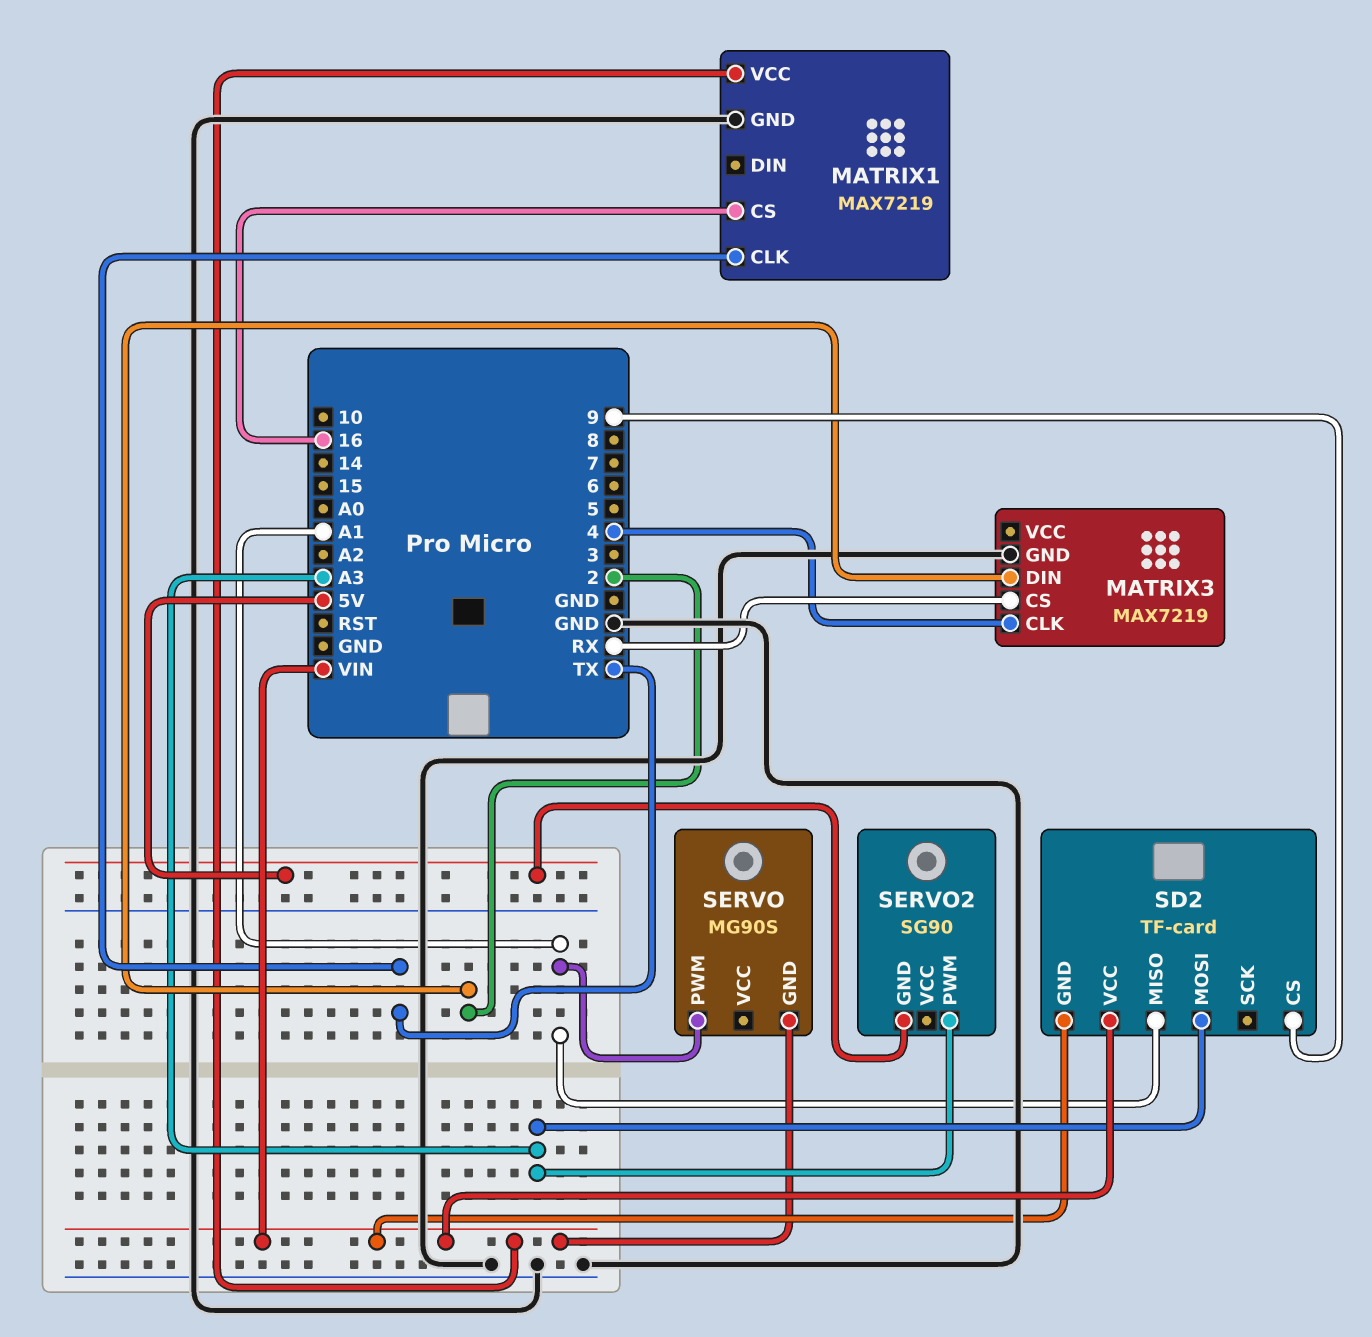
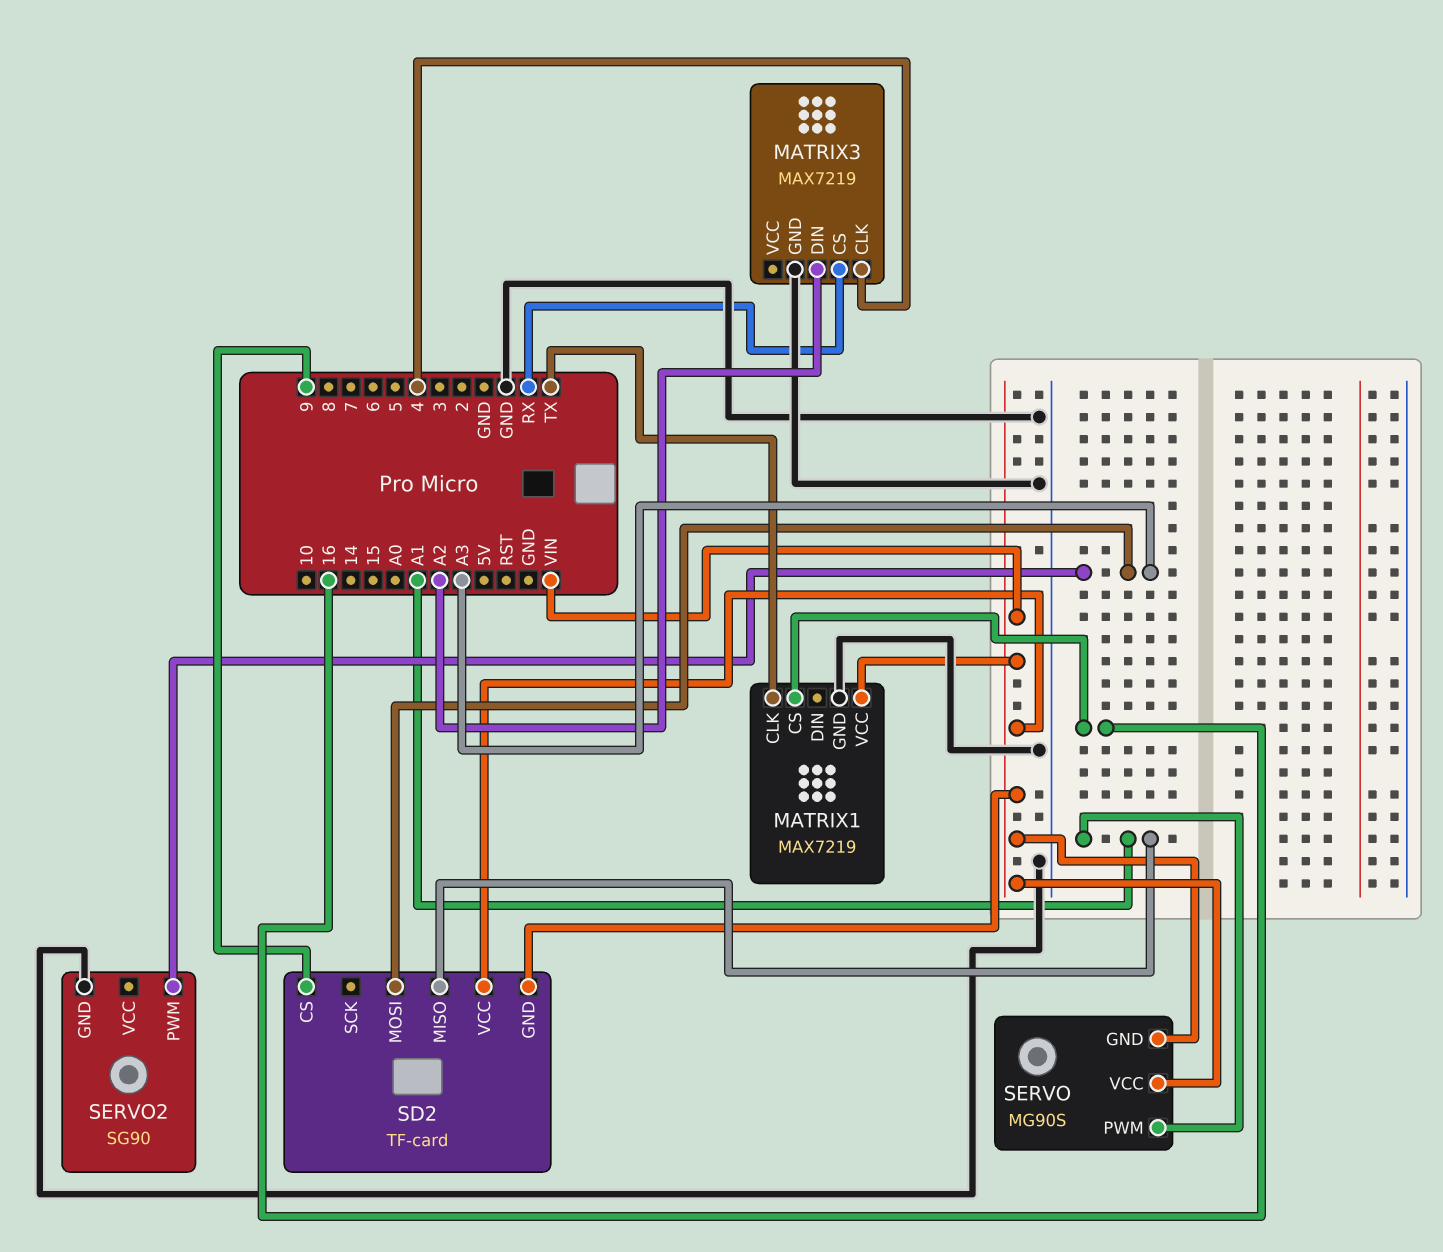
MATRIX3 pin DIN: 2 -> A2
SERVO pin VCC: none -> VIN
SERVO2 pin GND: 5V -> GND

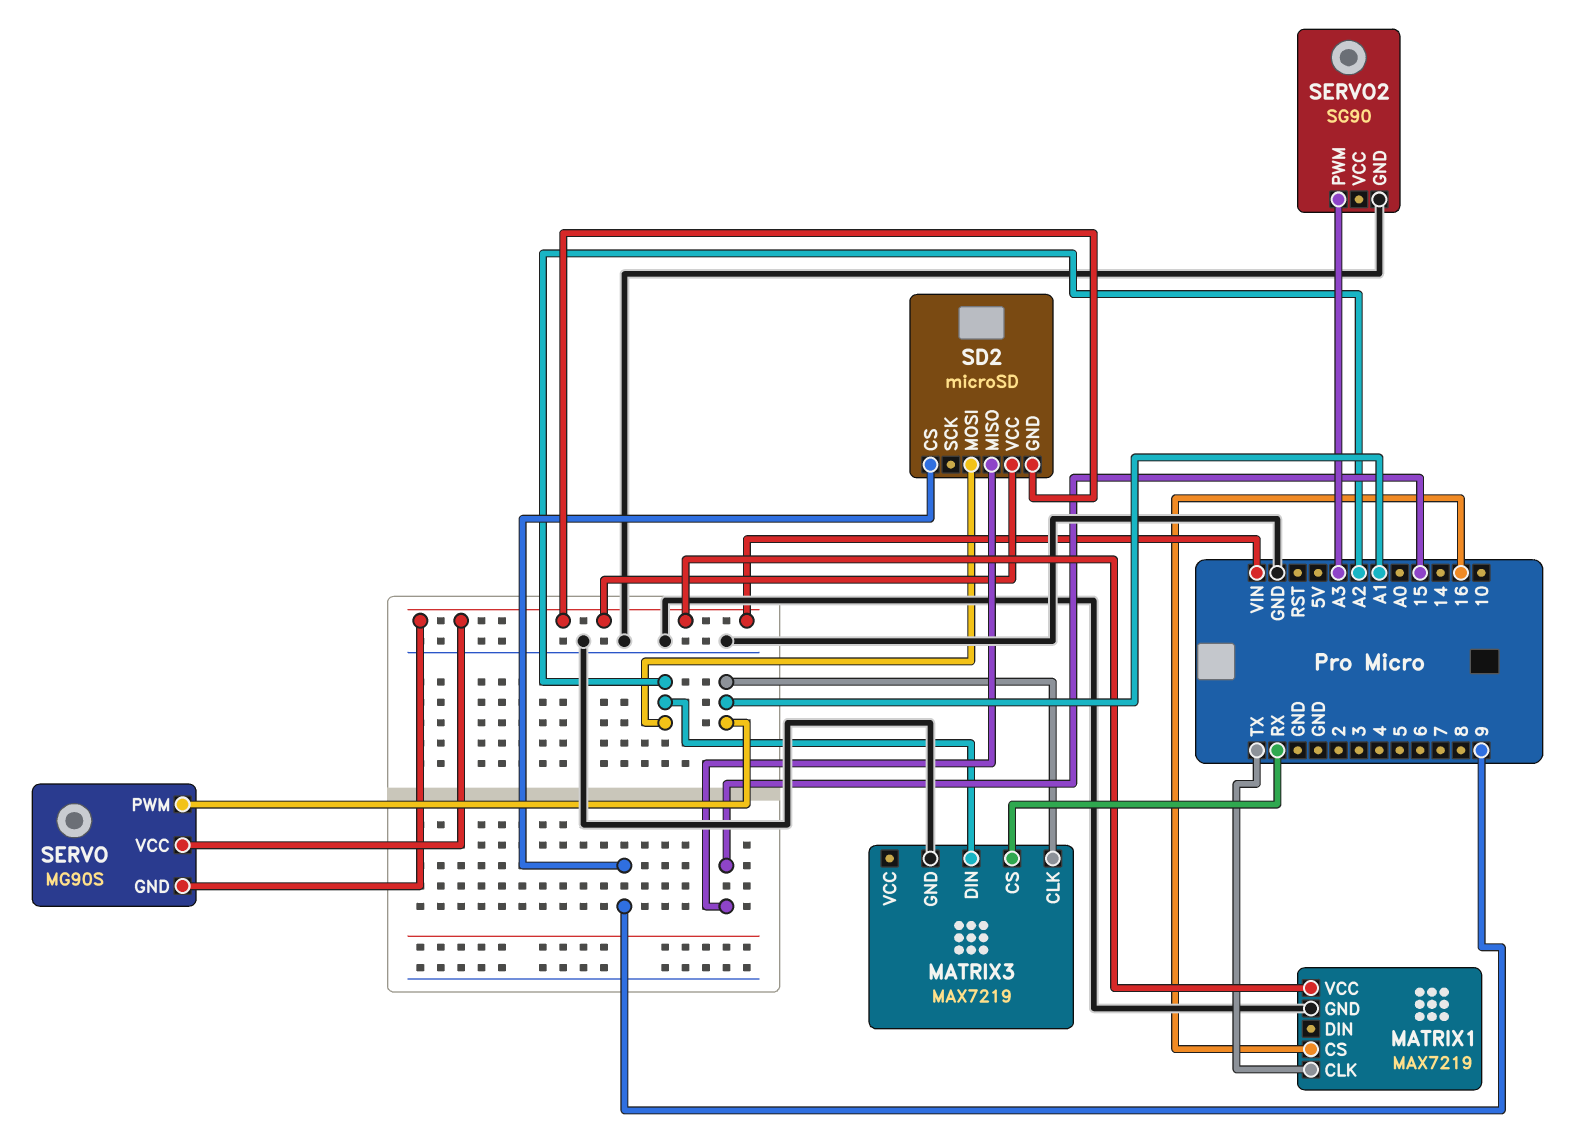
MATRIX3 pin CLK: 4 -> A1
SD2: TF-card -> microSD
SD2 pin MISO: A1 -> 15
SD2 pin MOSI: A3 -> A2

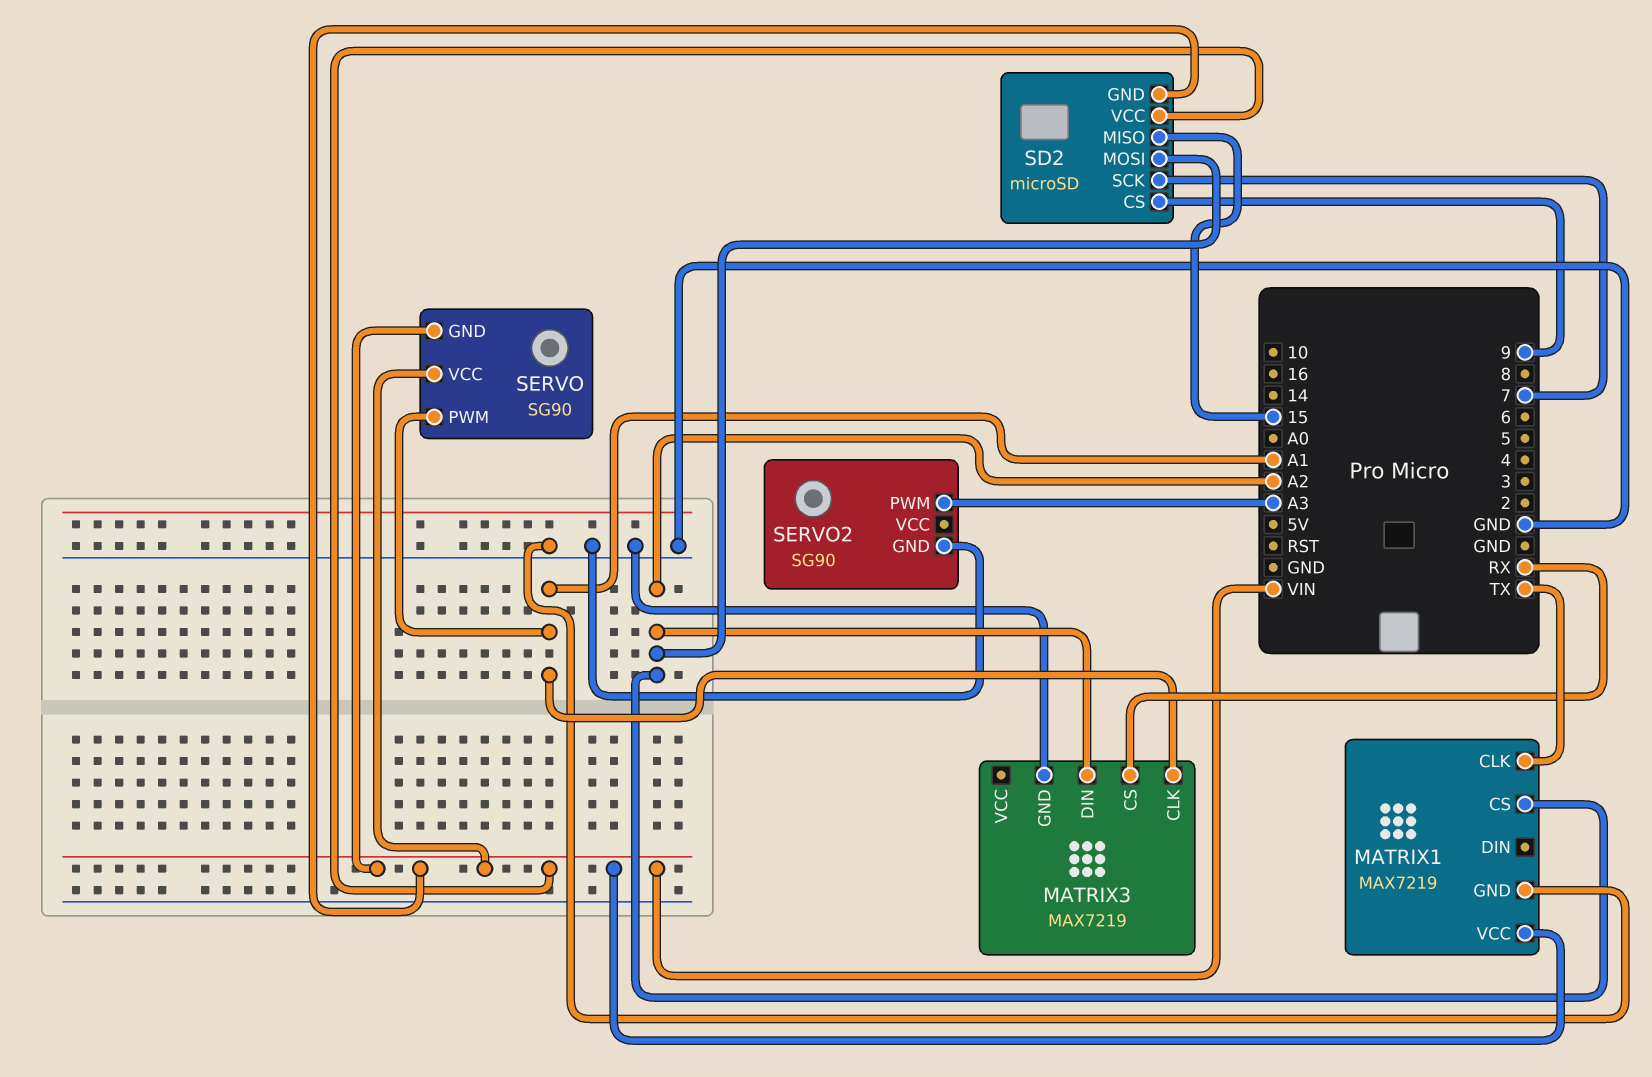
MATRIX1 pin CS: 16 -> A2
SD2 pin SCK: none -> 7
SERVO: MG90S -> SG90

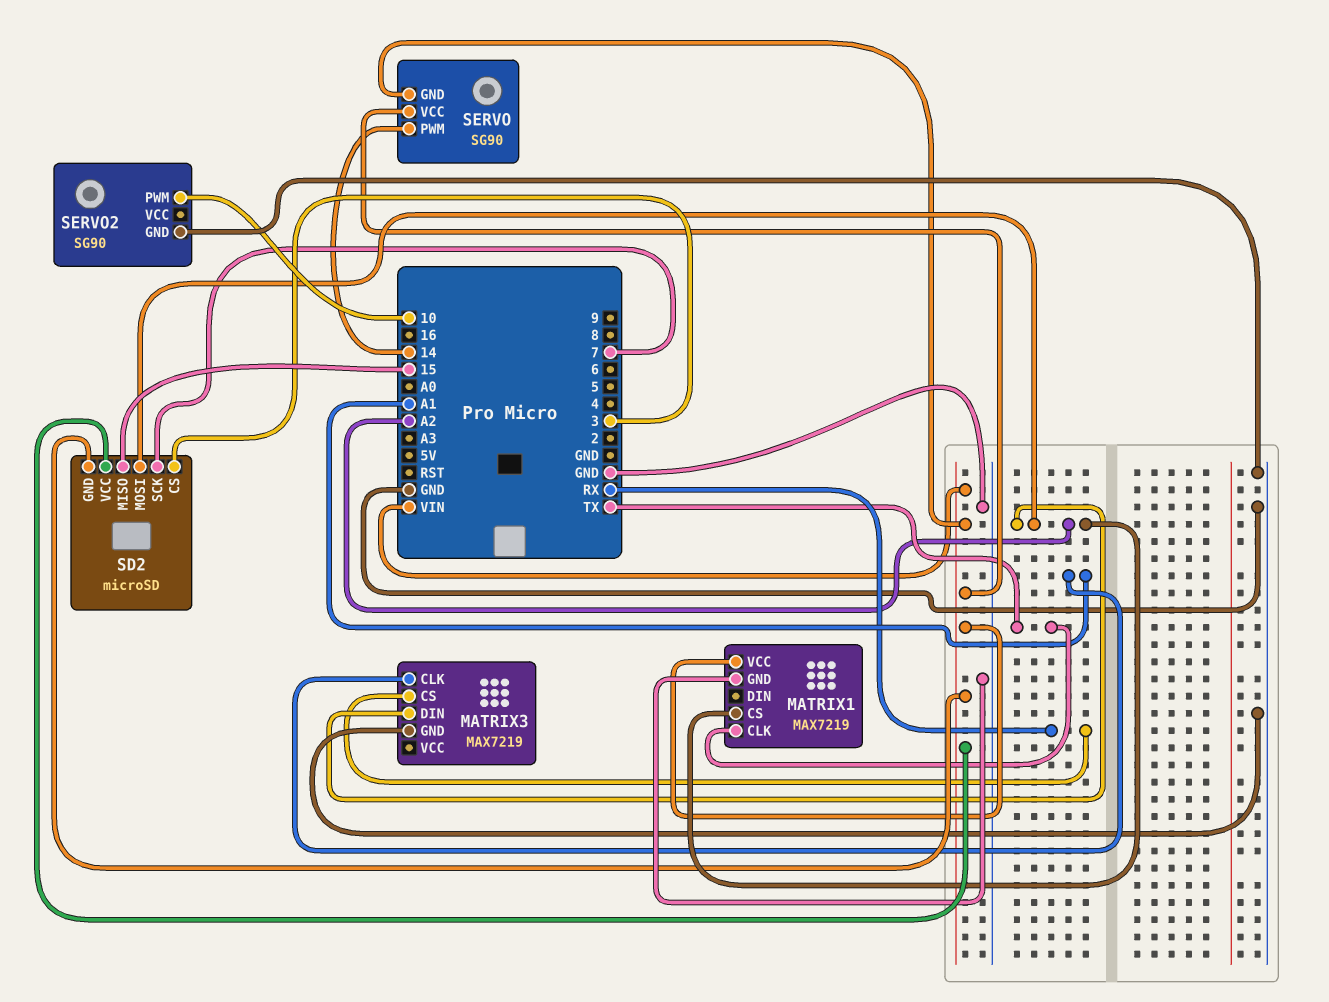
SD2 pin CS: 9 -> 3
SERVO pin PWM: A1 -> 14
SERVO2 pin PWM: A3 -> 10

